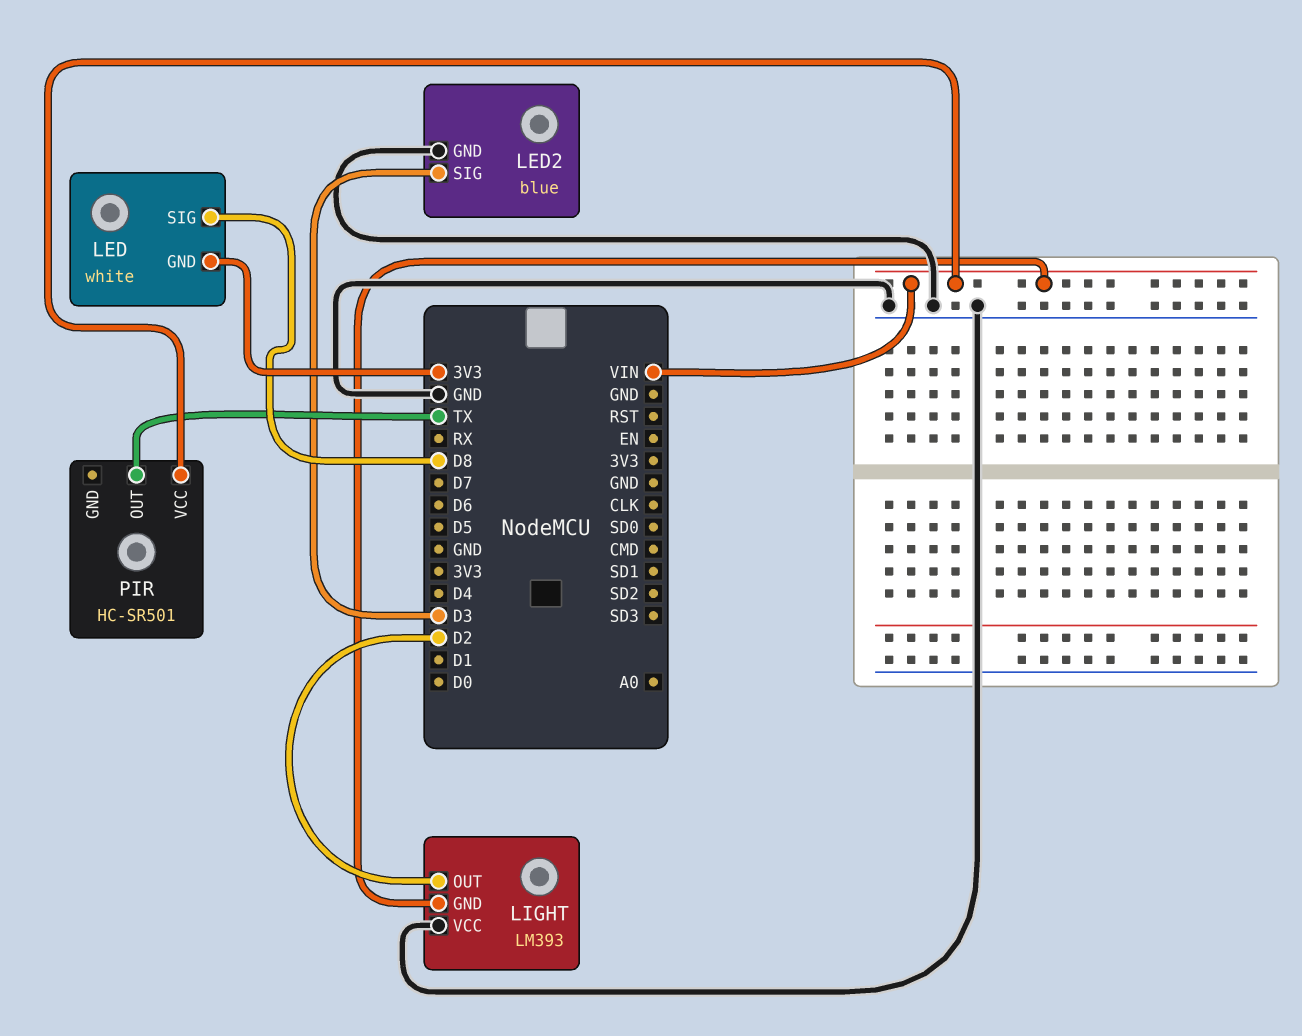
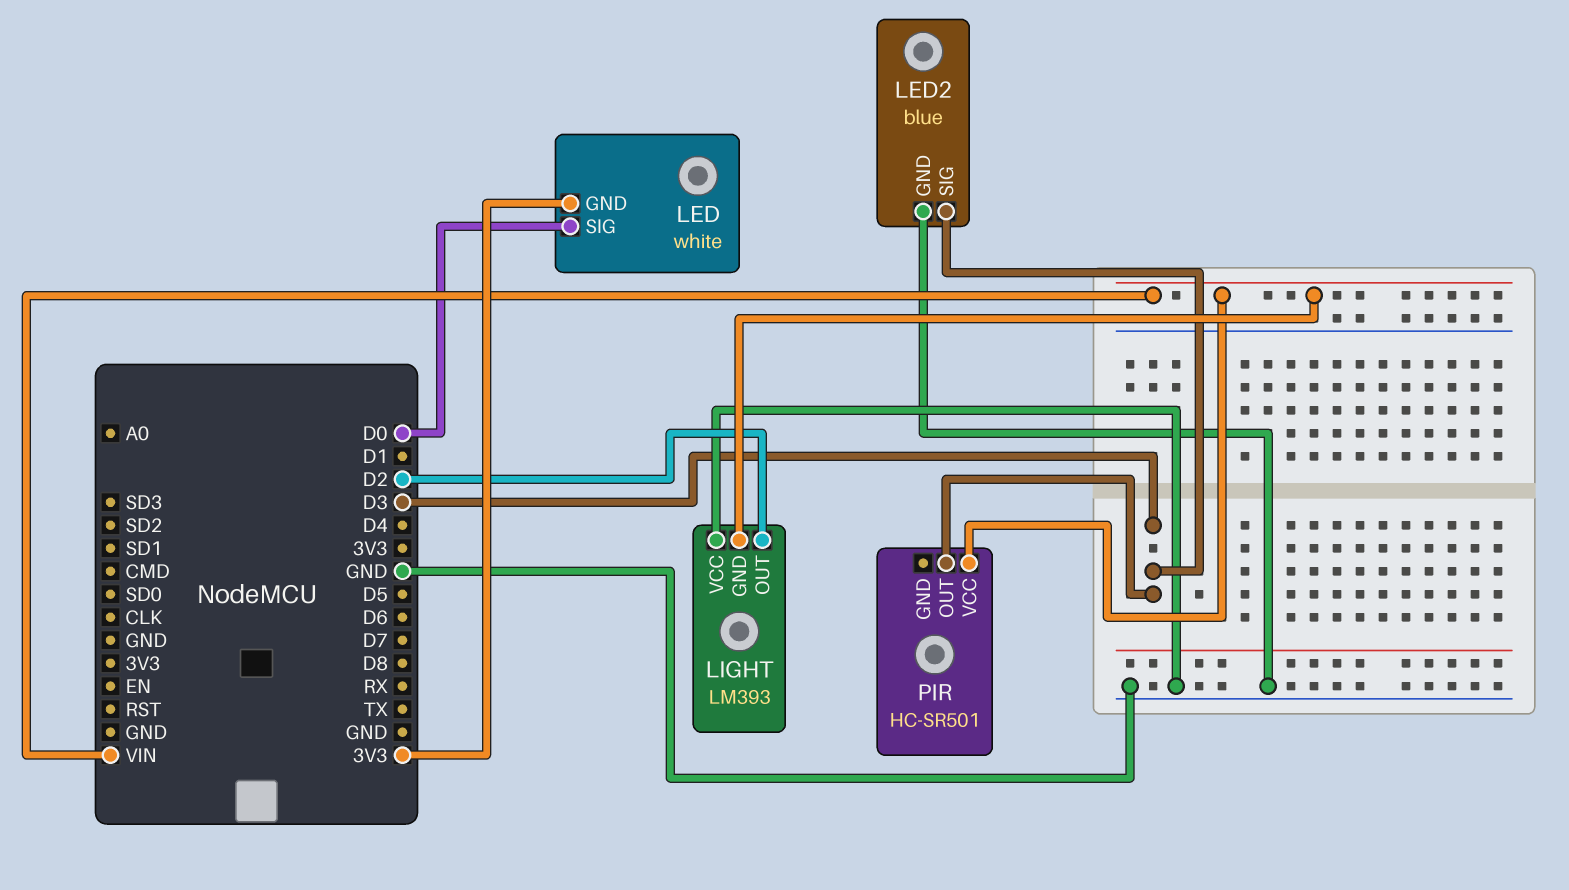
LED pin SIG: D8 -> D0
PIR pin OUT: TX -> D3

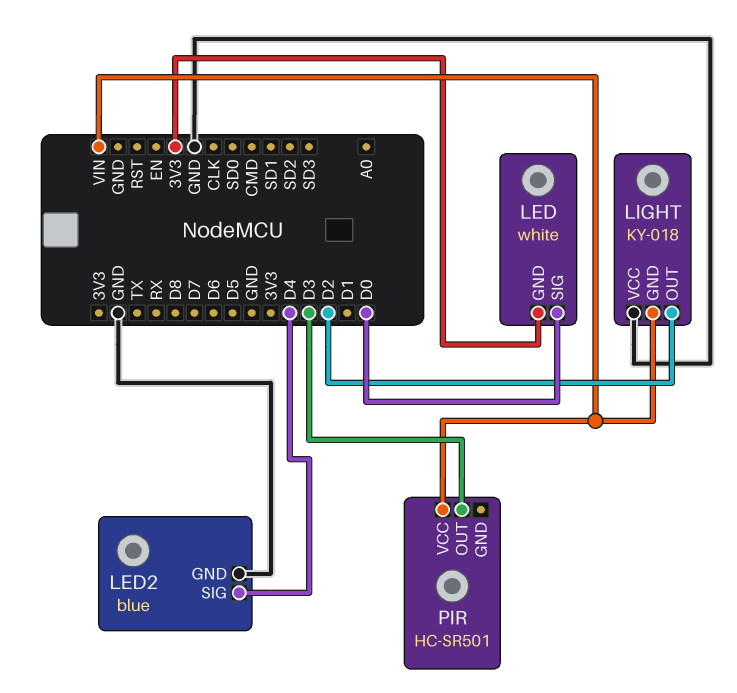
LED2 pin SIG: D3 -> D4
LIGHT: LM393 -> KY-018

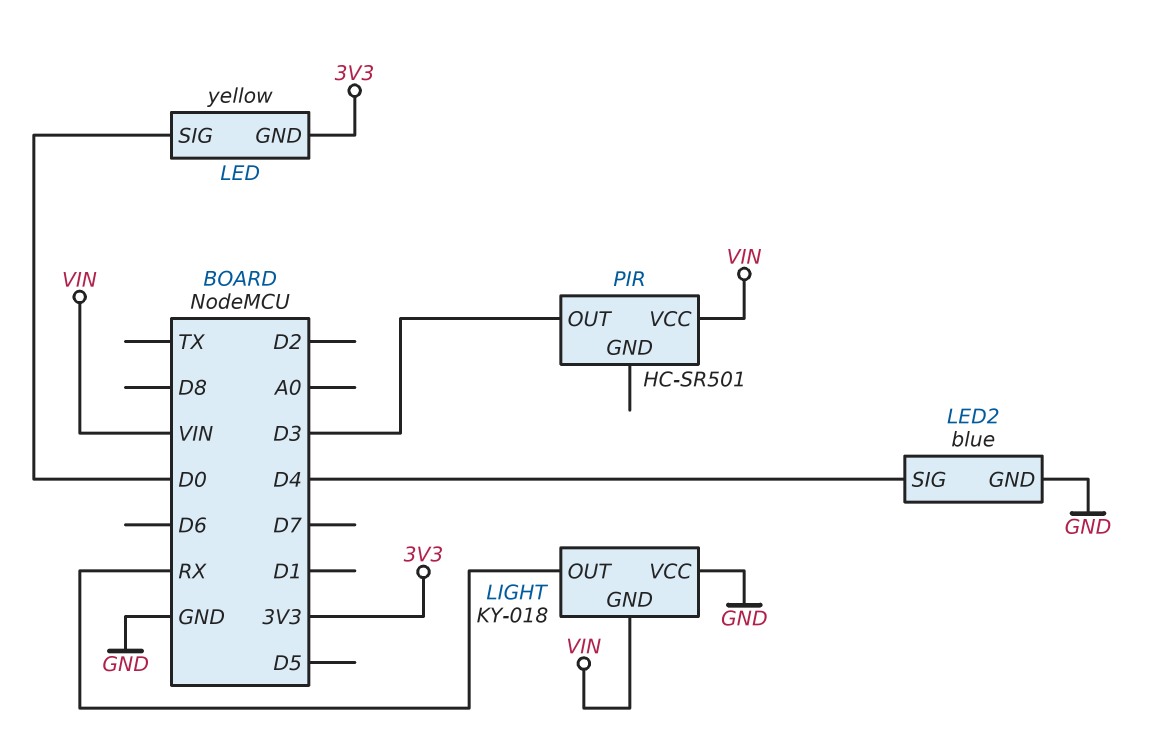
LED: white -> yellow
LIGHT pin OUT: D2 -> RX

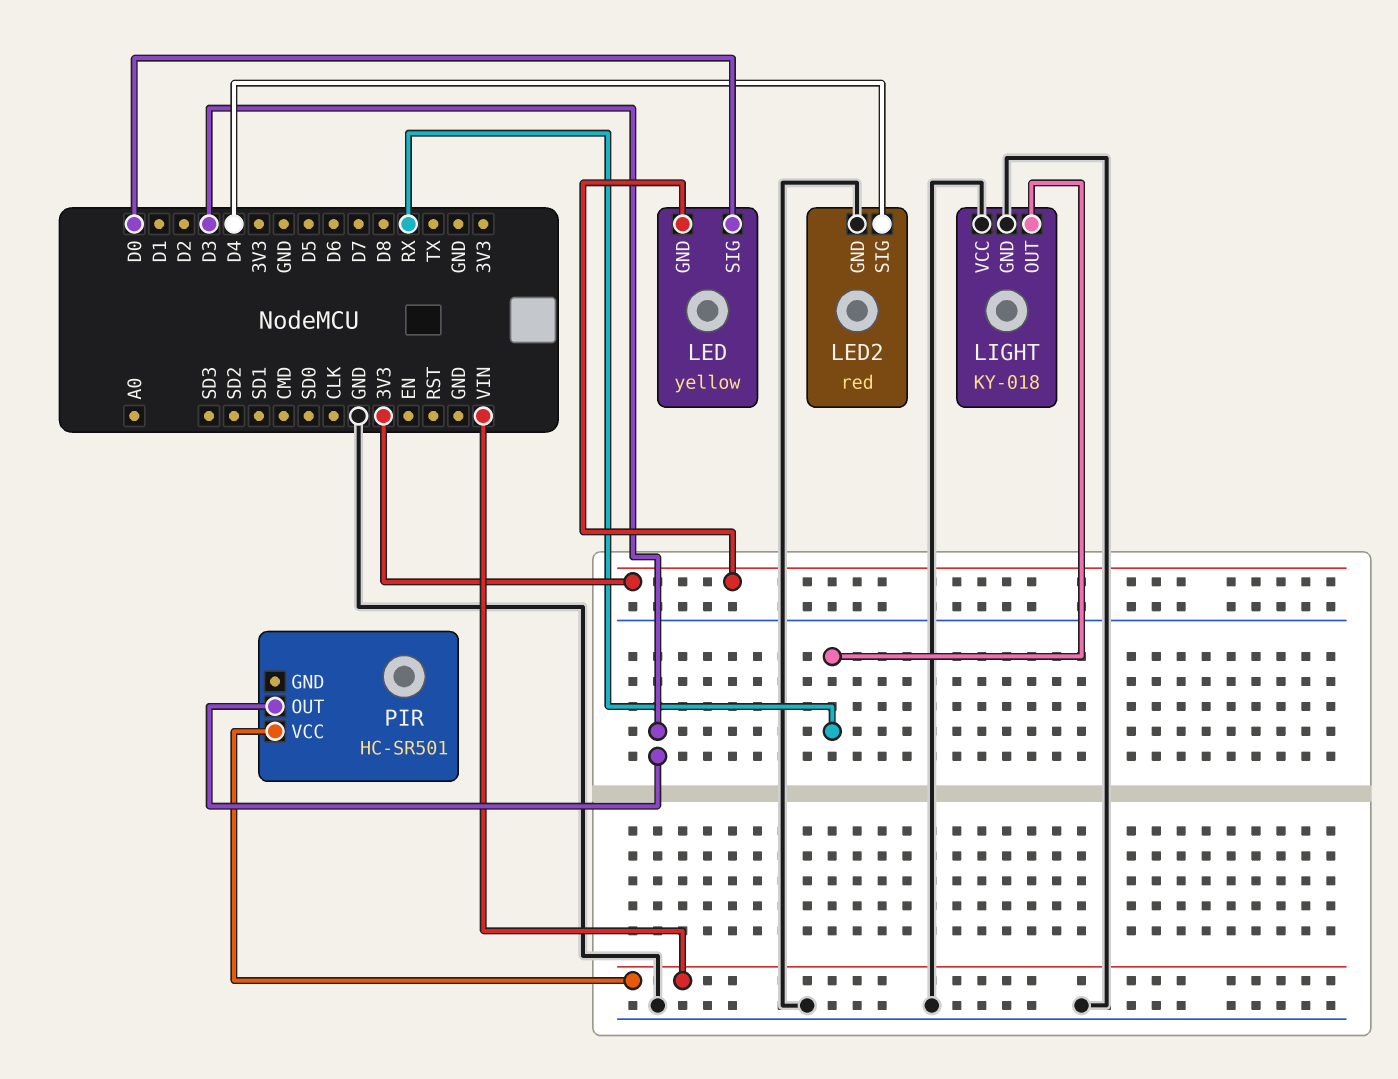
LED2: blue -> red
LIGHT pin GND: VIN -> GND

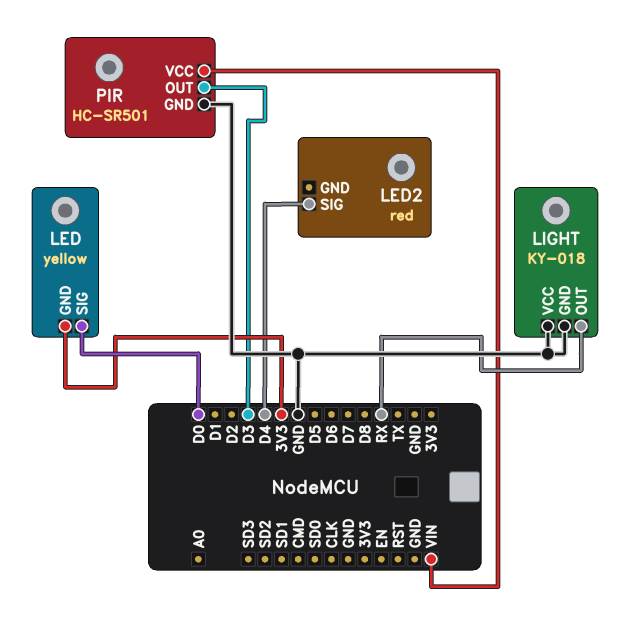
LED2 pin GND: GND -> none
PIR pin GND: none -> GND

